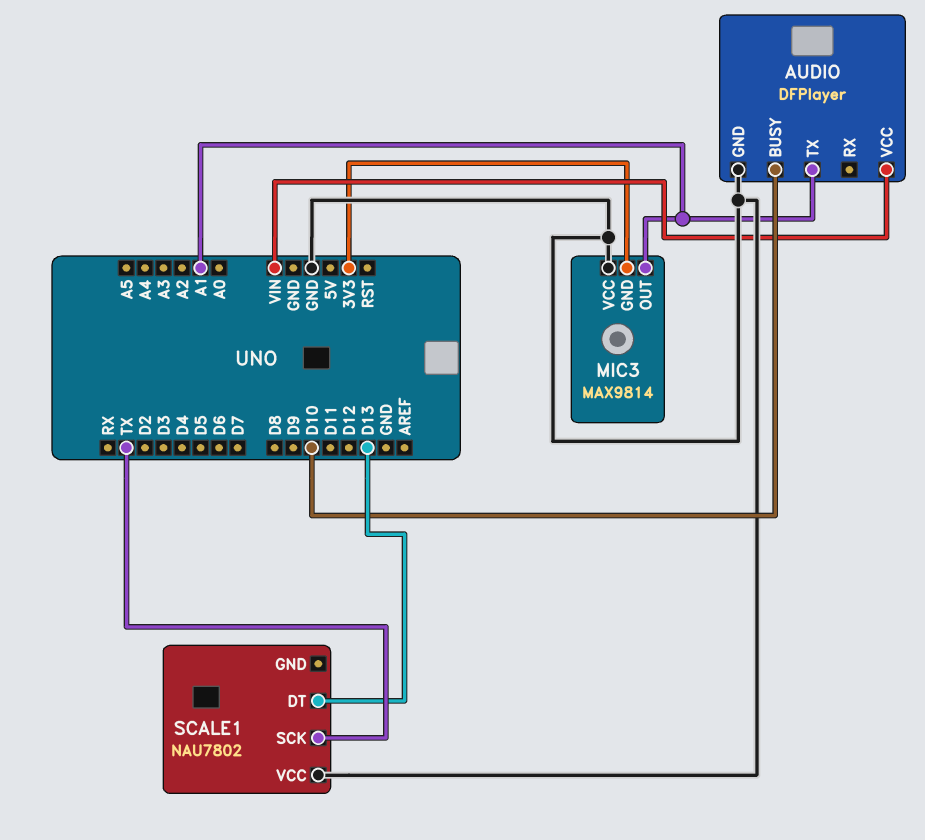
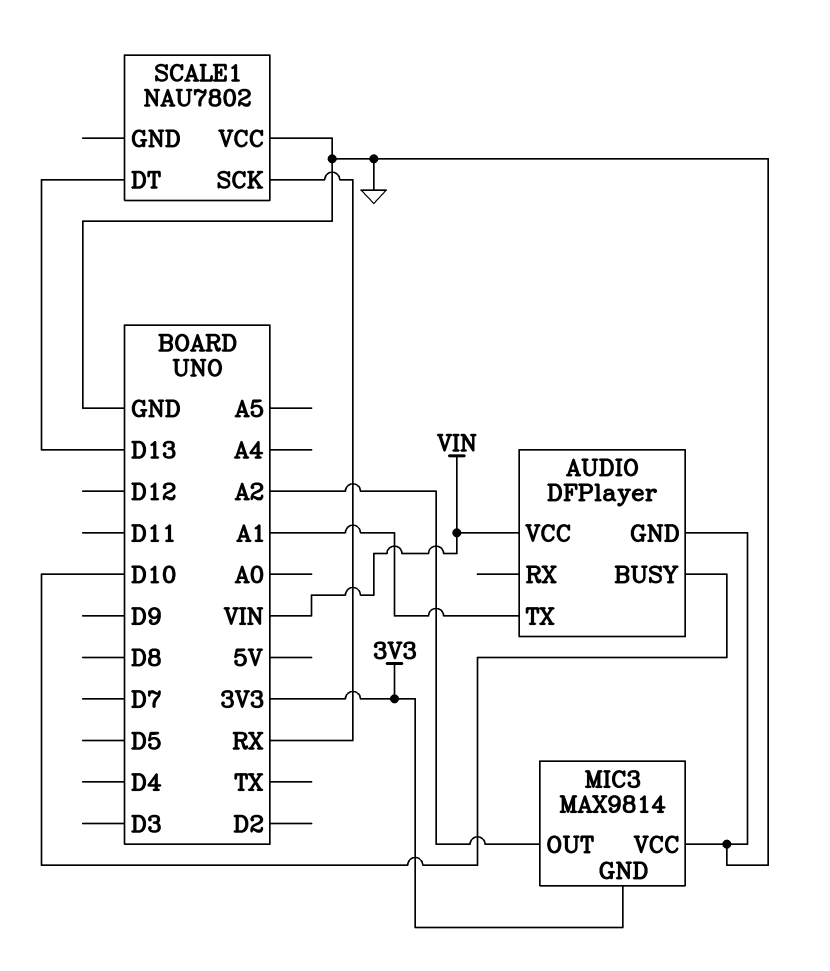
MIC3 pin OUT: A1 -> A2
SCALE1 pin SCK: TX -> RX

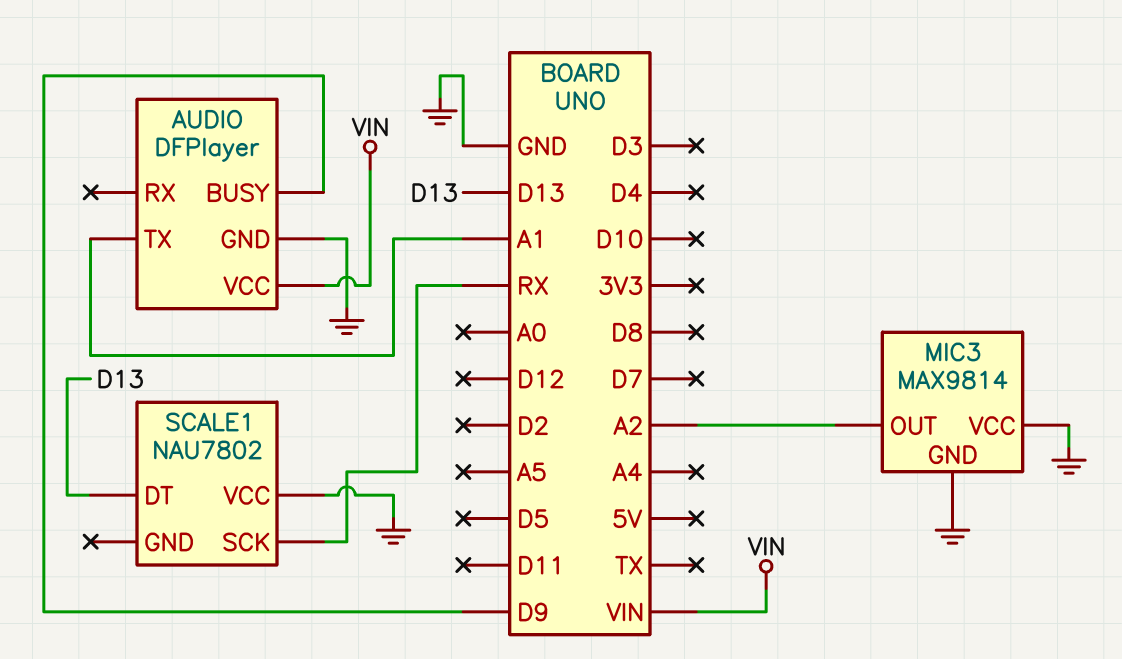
AUDIO pin BUSY: D10 -> D9
MIC3 pin GND: 3V3 -> GND

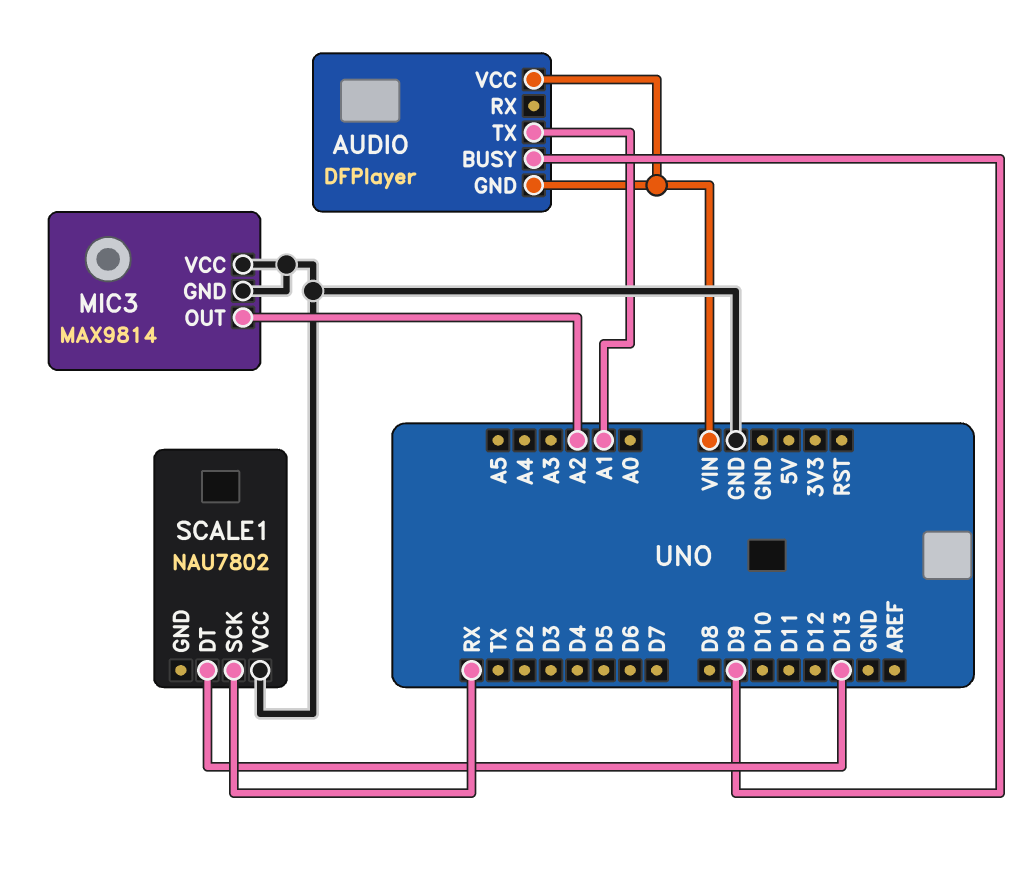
AUDIO pin GND: GND -> VIN

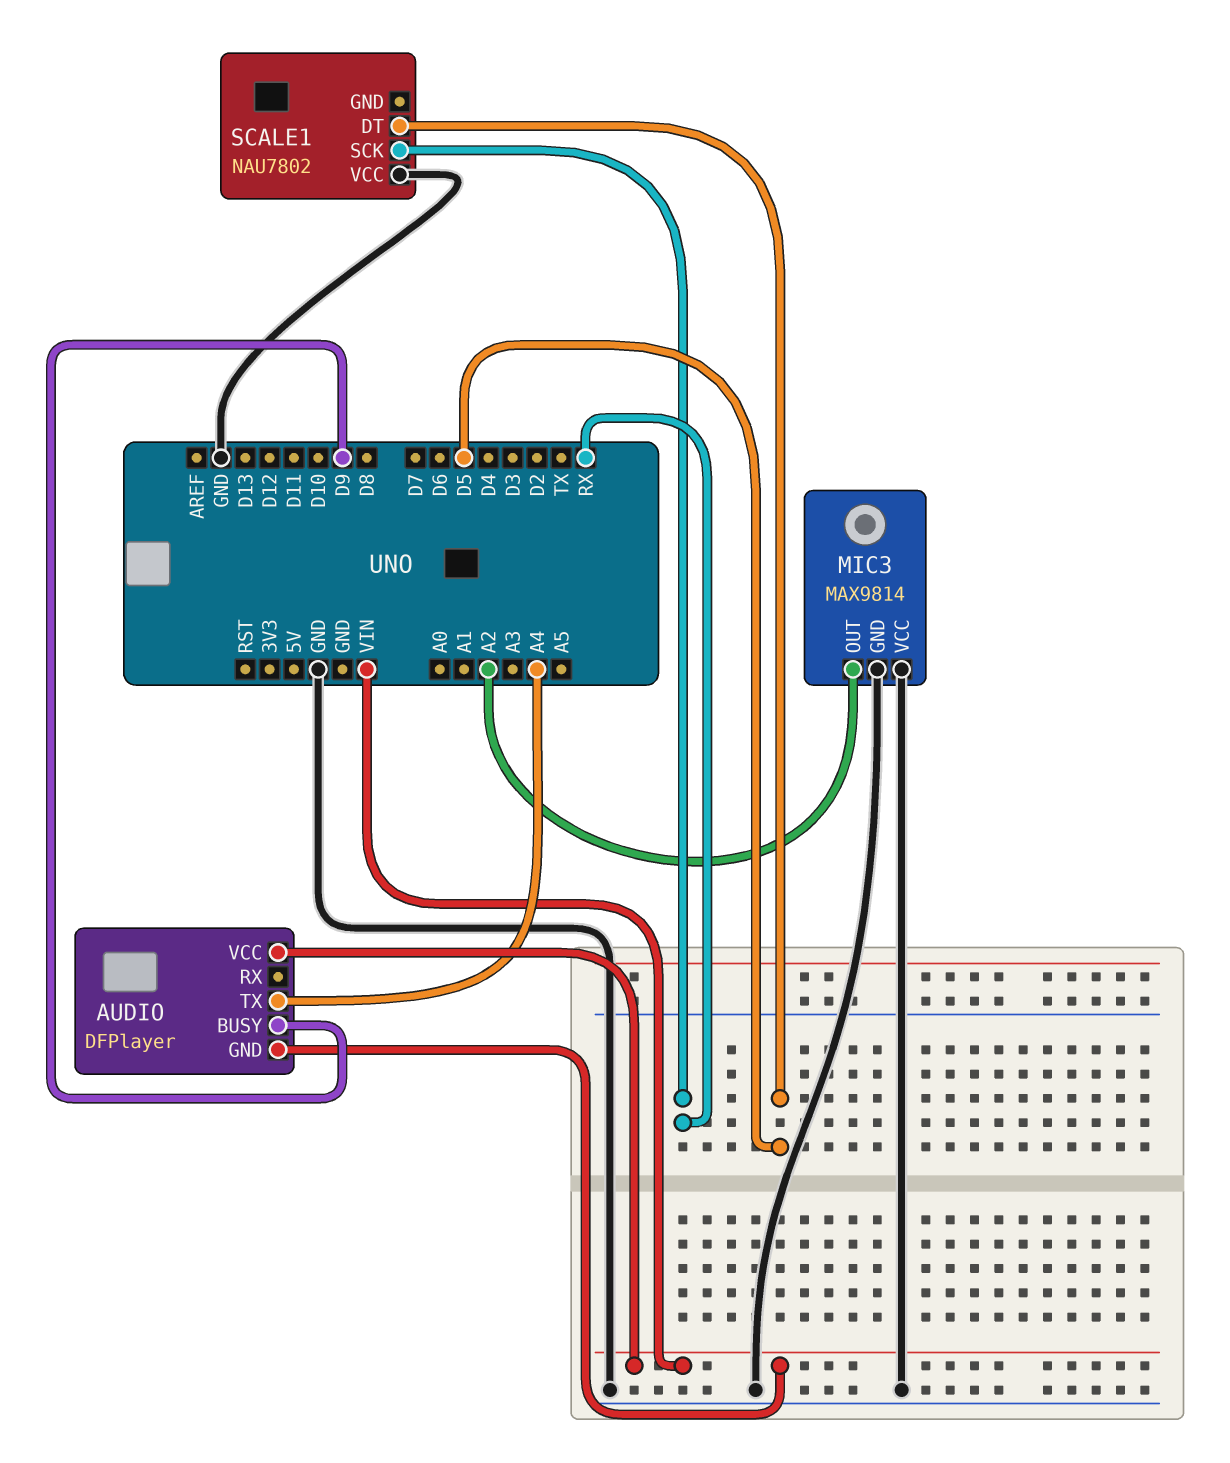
AUDIO pin TX: A1 -> A4
SCALE1 pin DT: D13 -> D5

